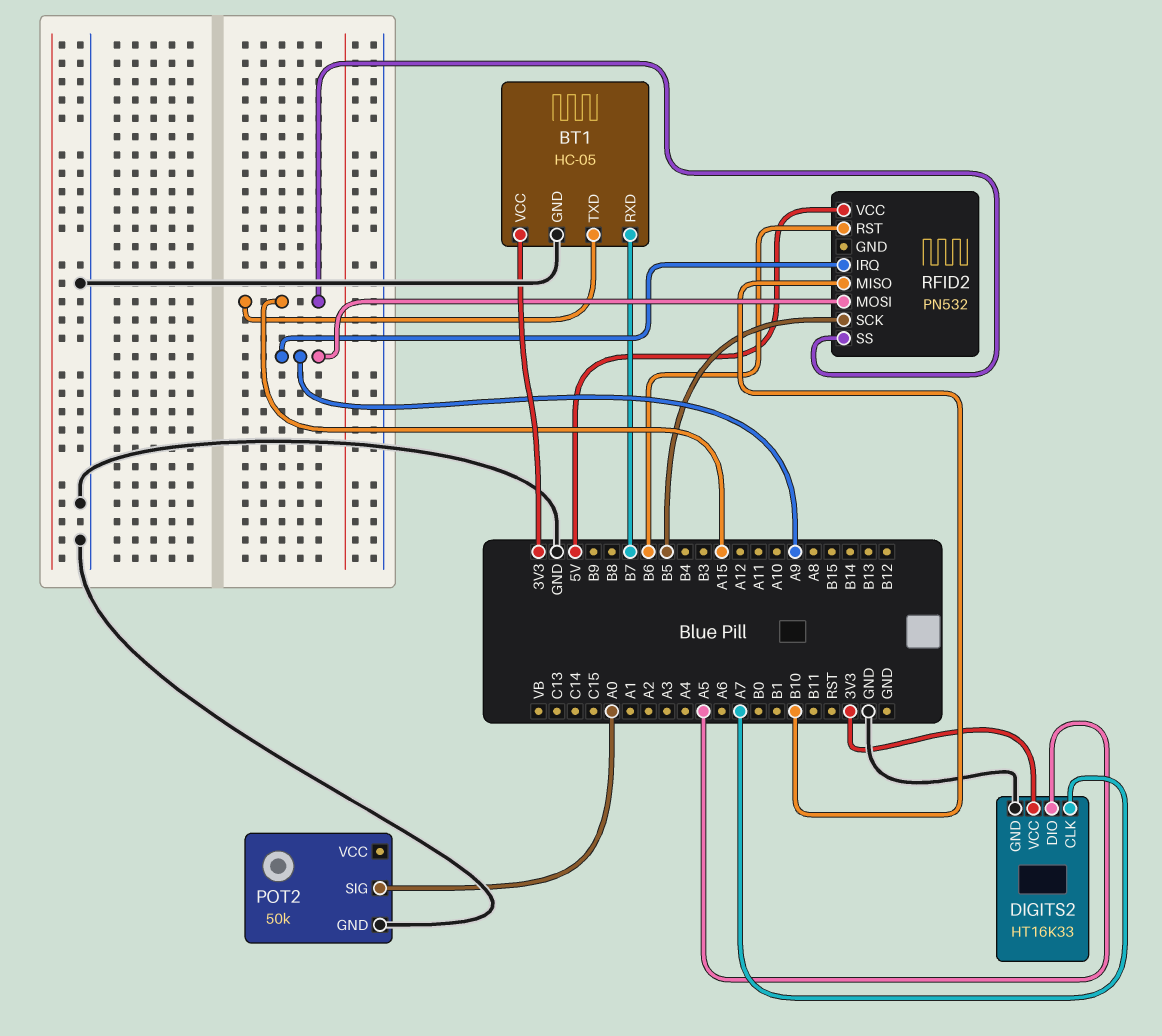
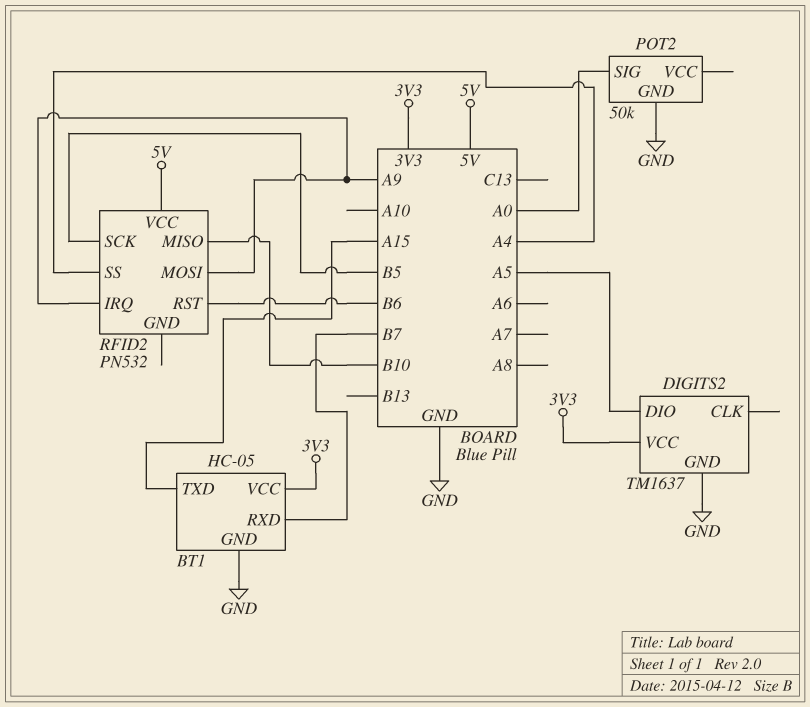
DIGITS2: HT16K33 -> TM1637
DIGITS2 pin CLK: A7 -> none
RFID2 pin SS: A15 -> A4

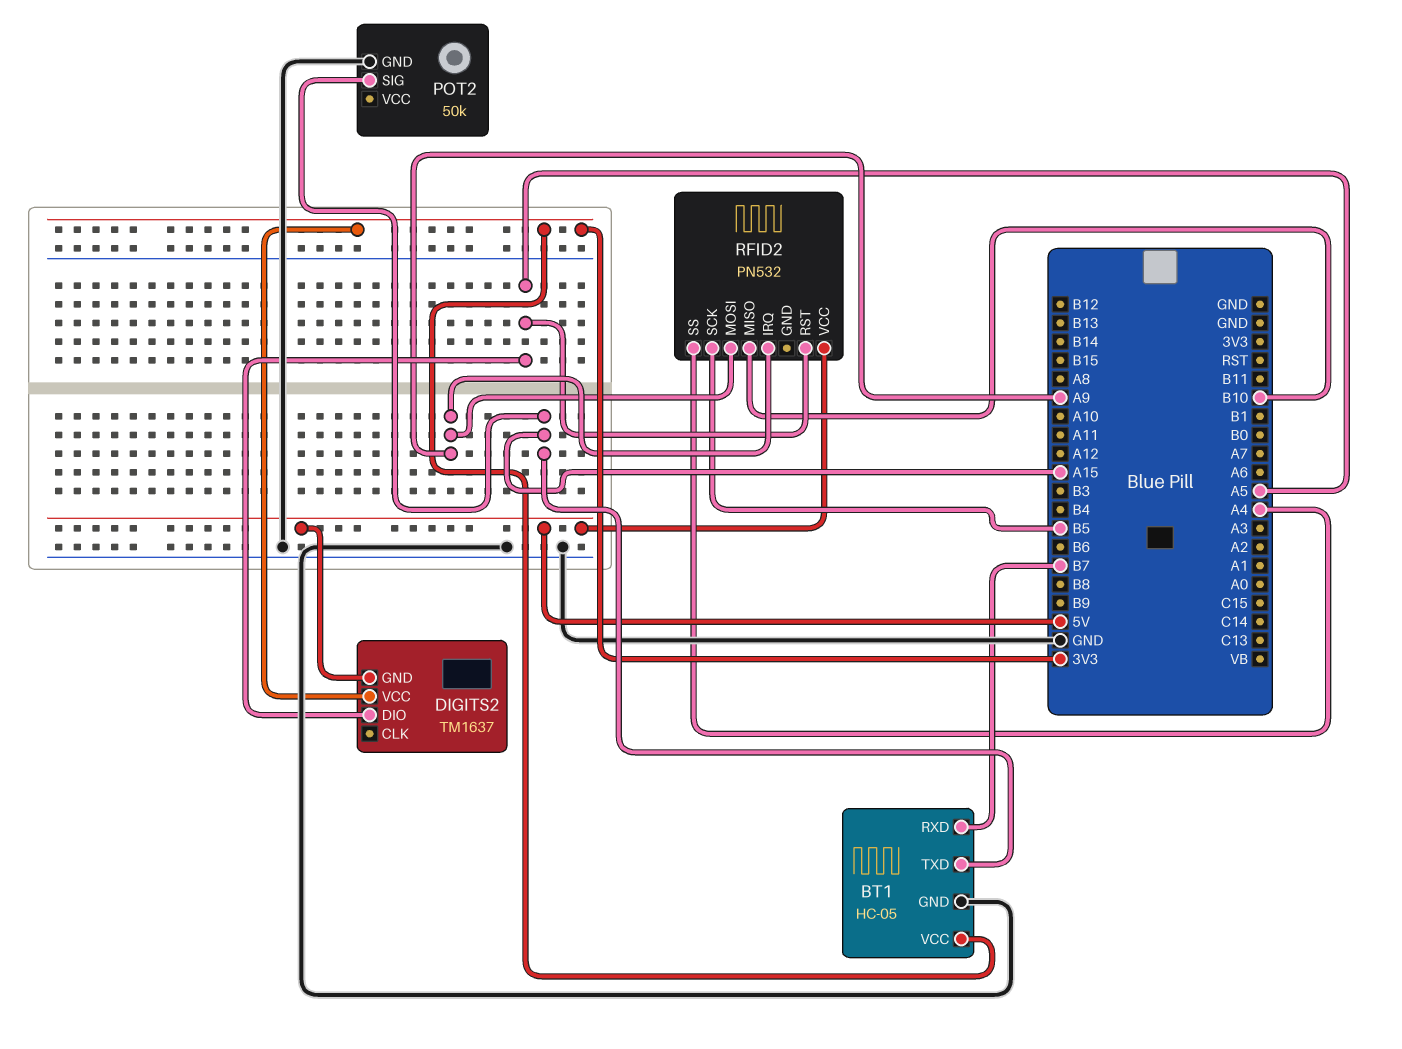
DIGITS2 pin GND: GND -> 5V
POT2 pin SIG: A0 -> A15
RFID2 pin RST: B6 -> A5

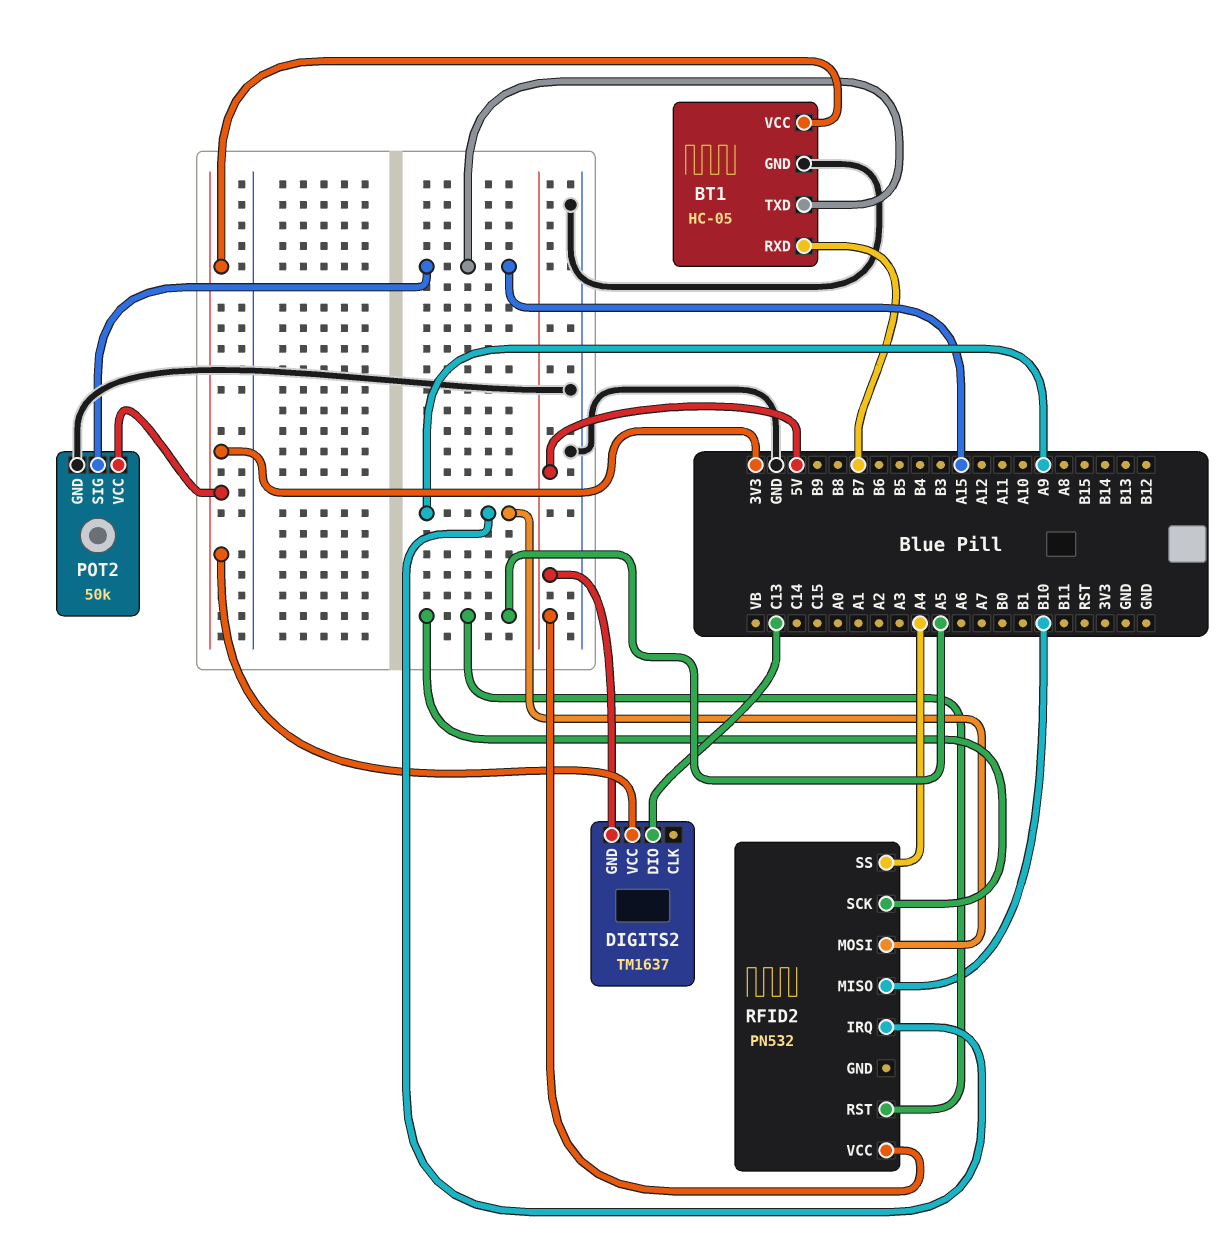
DIGITS2 pin DIO: A5 -> C13
POT2 pin VCC: none -> 3V3
RFID2 pin SCK: B5 -> A5

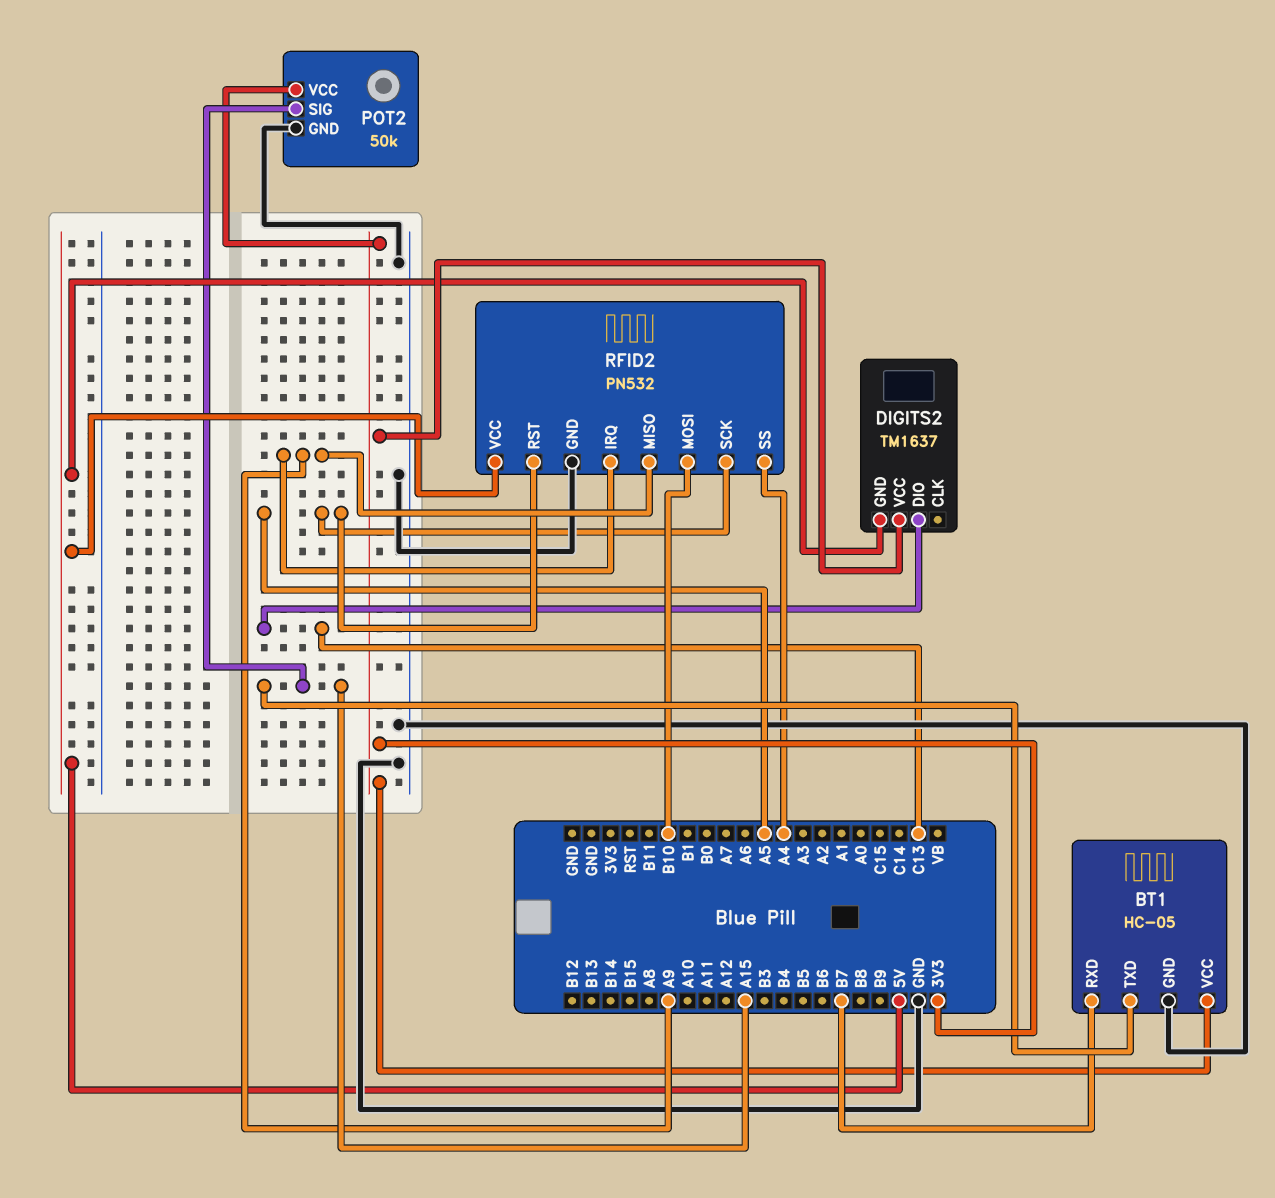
RFID2 pin GND: none -> GND
RFID2 pin MISO: B10 -> A9
RFID2 pin MOSI: A9 -> B10

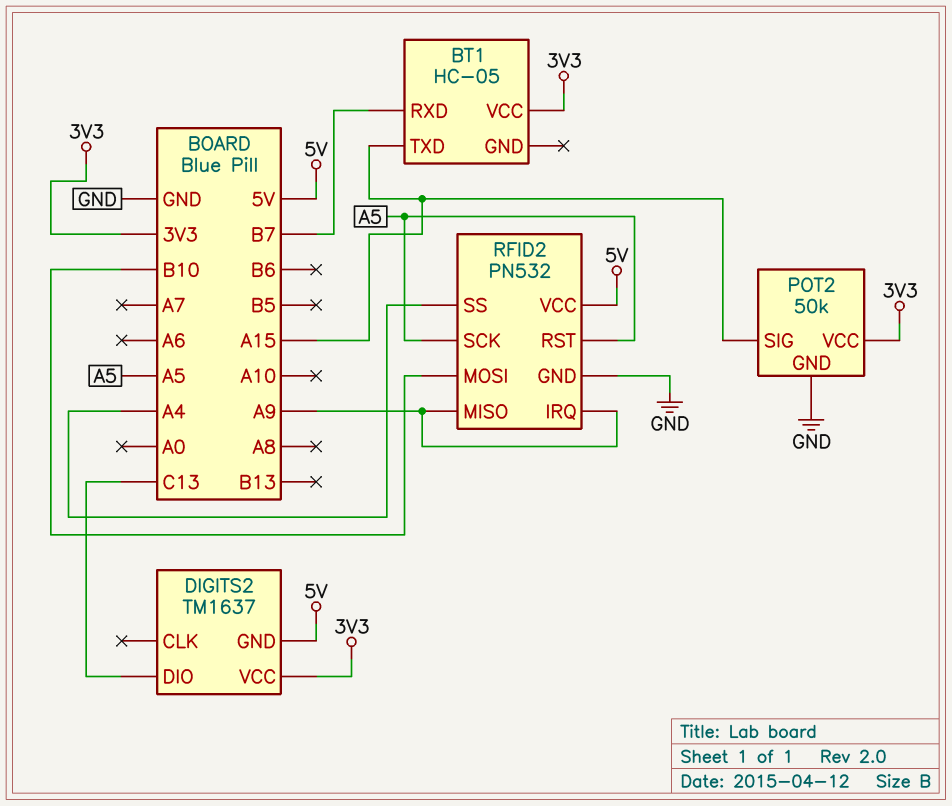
BT1 pin GND: GND -> none

